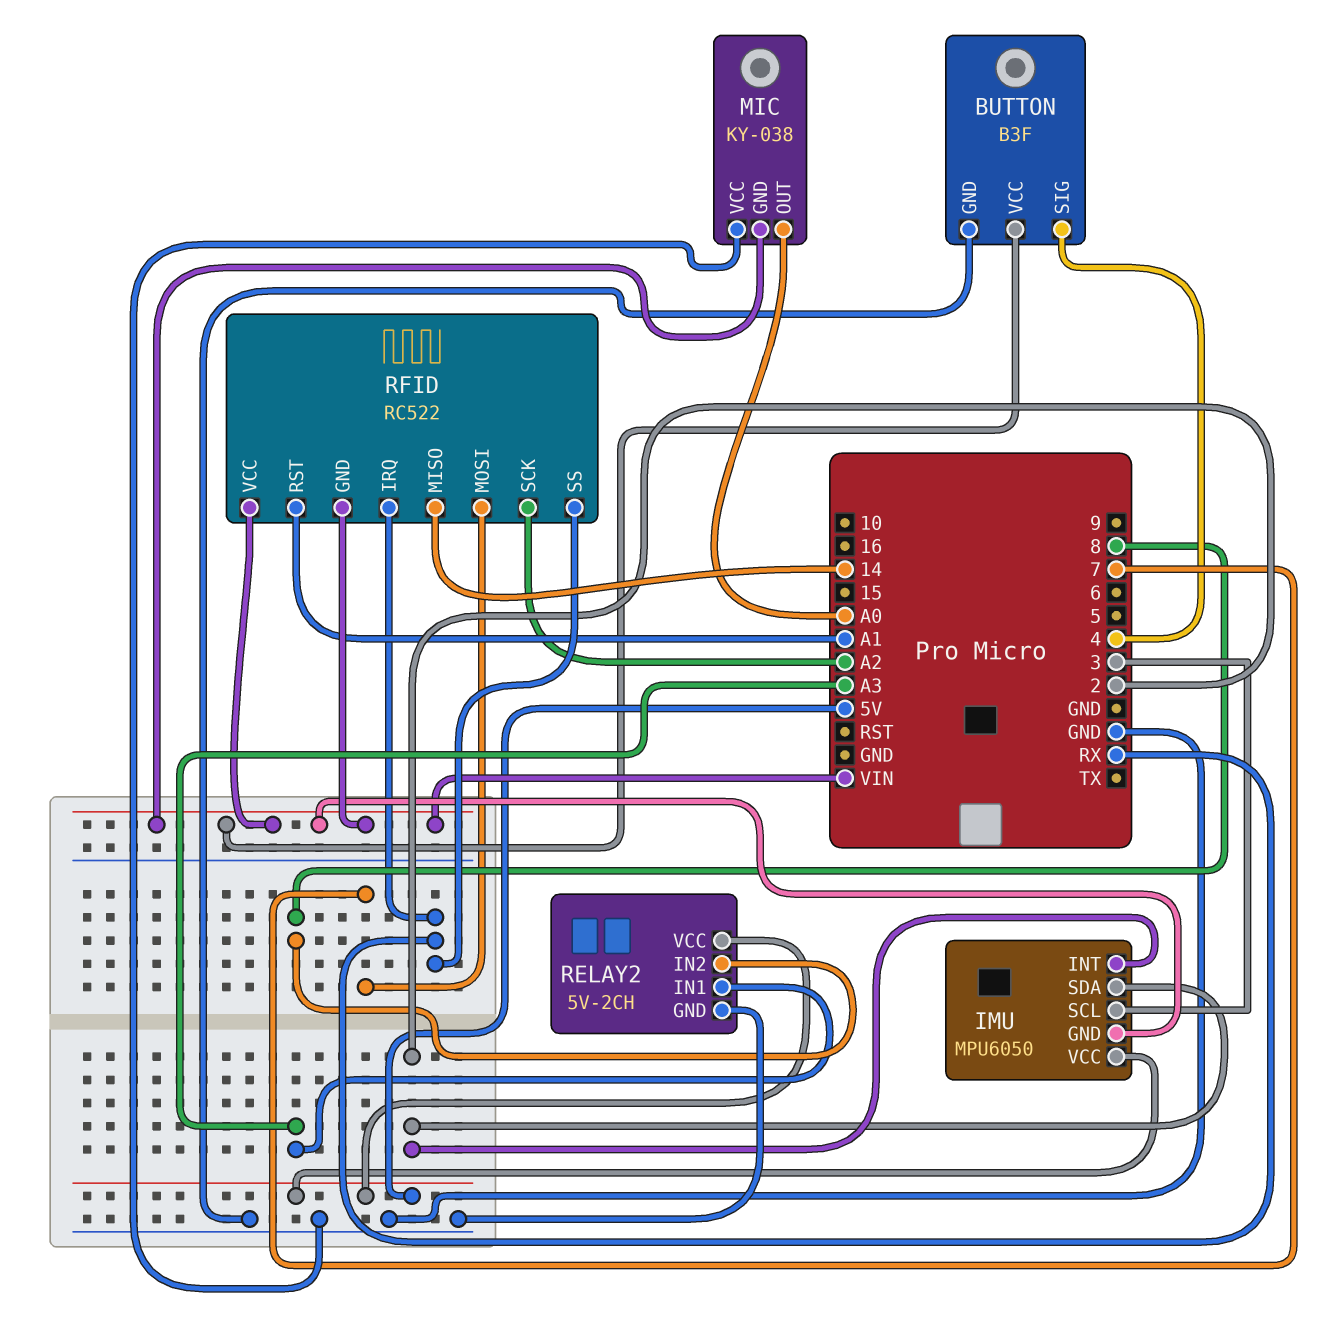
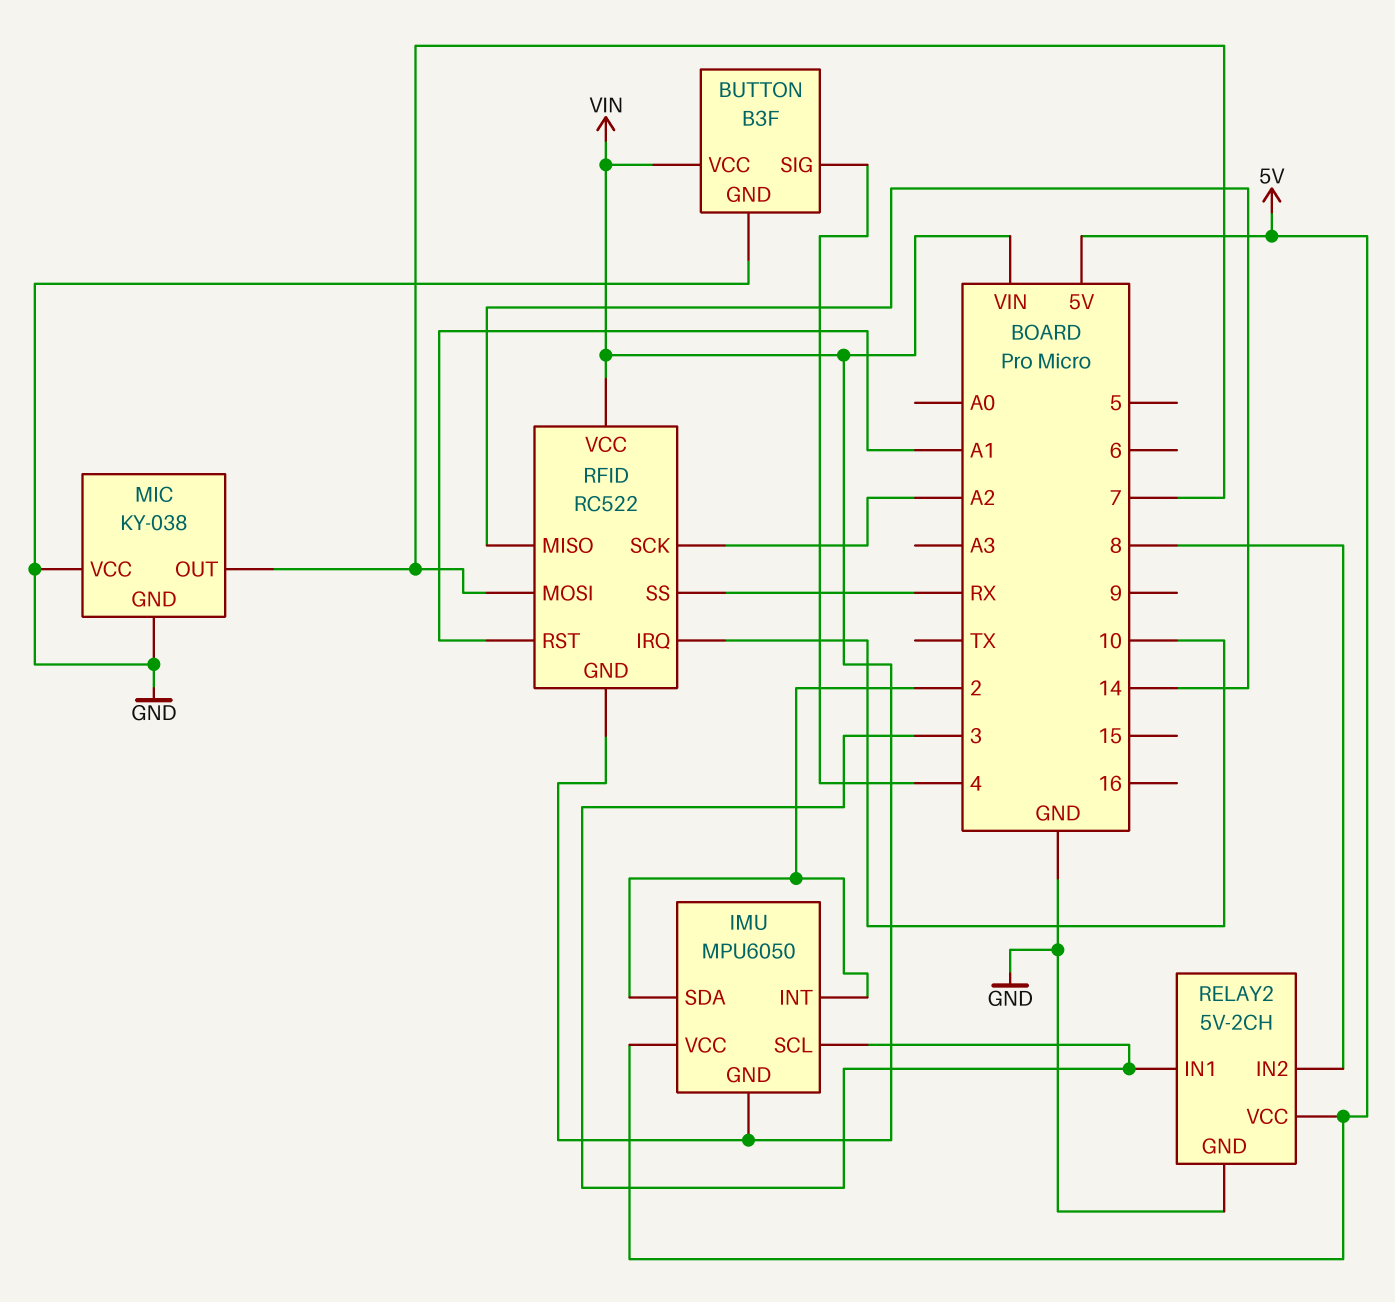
MIC pin GND: VIN -> GND
MIC pin OUT: A0 -> 7
RELAY2 pin IN1: A3 -> 3
RFID pin IRQ: RX -> 10

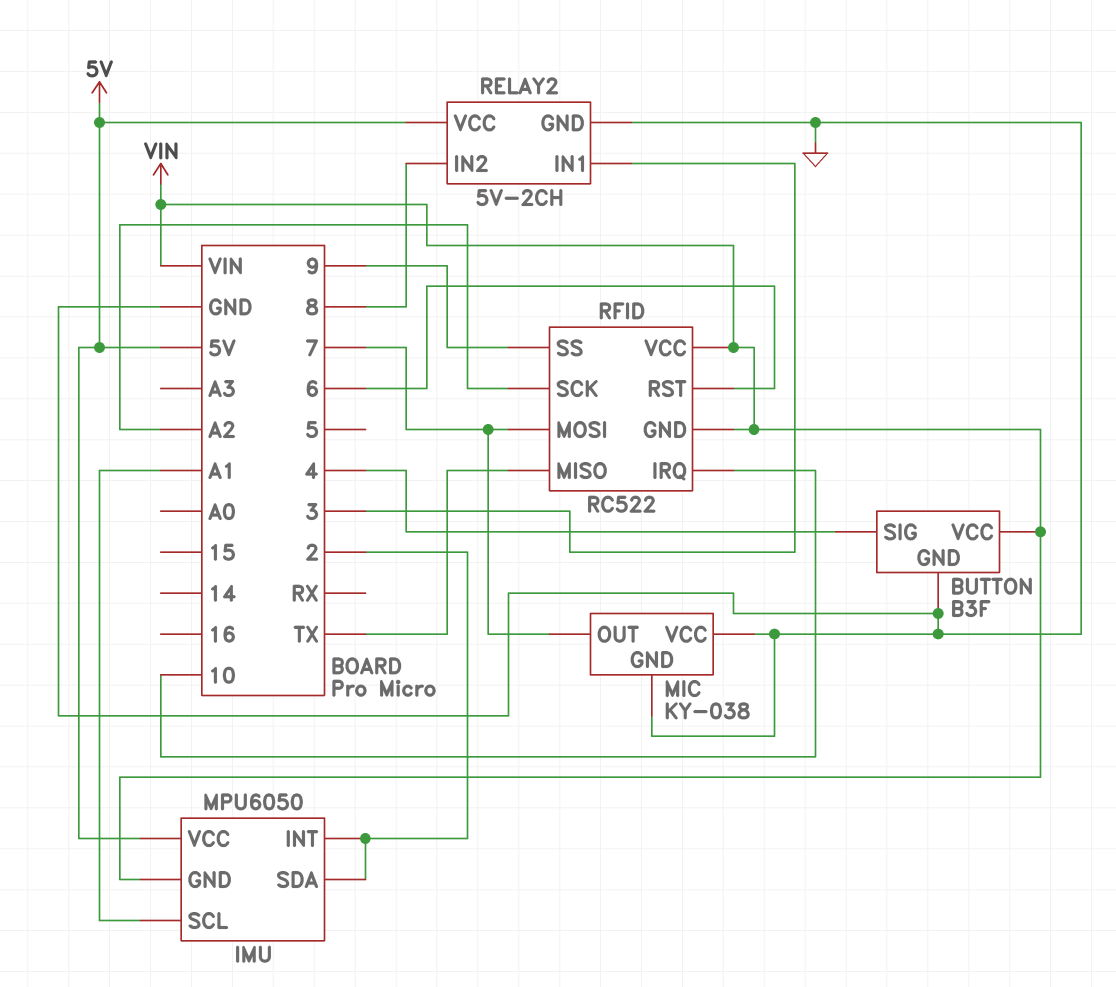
IMU pin SCL: 3 -> A1
RFID pin MISO: 14 -> TX
RFID pin RST: A1 -> 6
RFID pin SS: RX -> 9

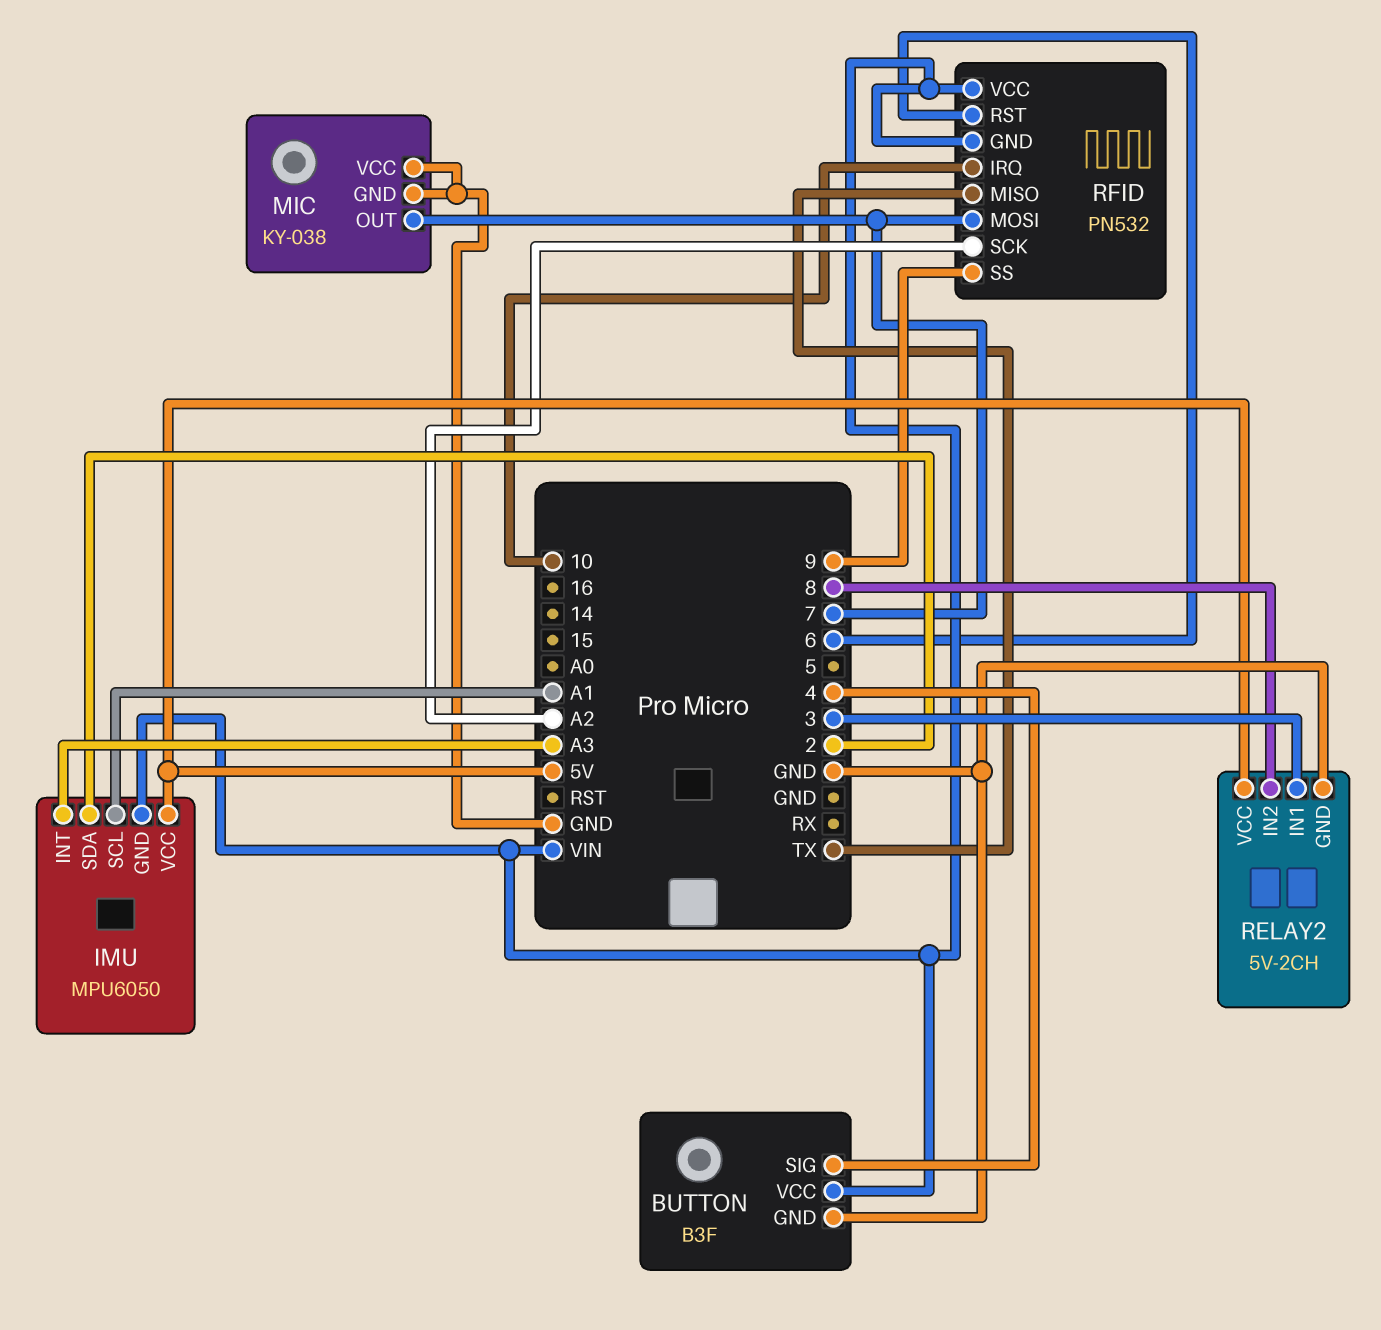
IMU pin INT: 2 -> A3
RFID: RC522 -> PN532

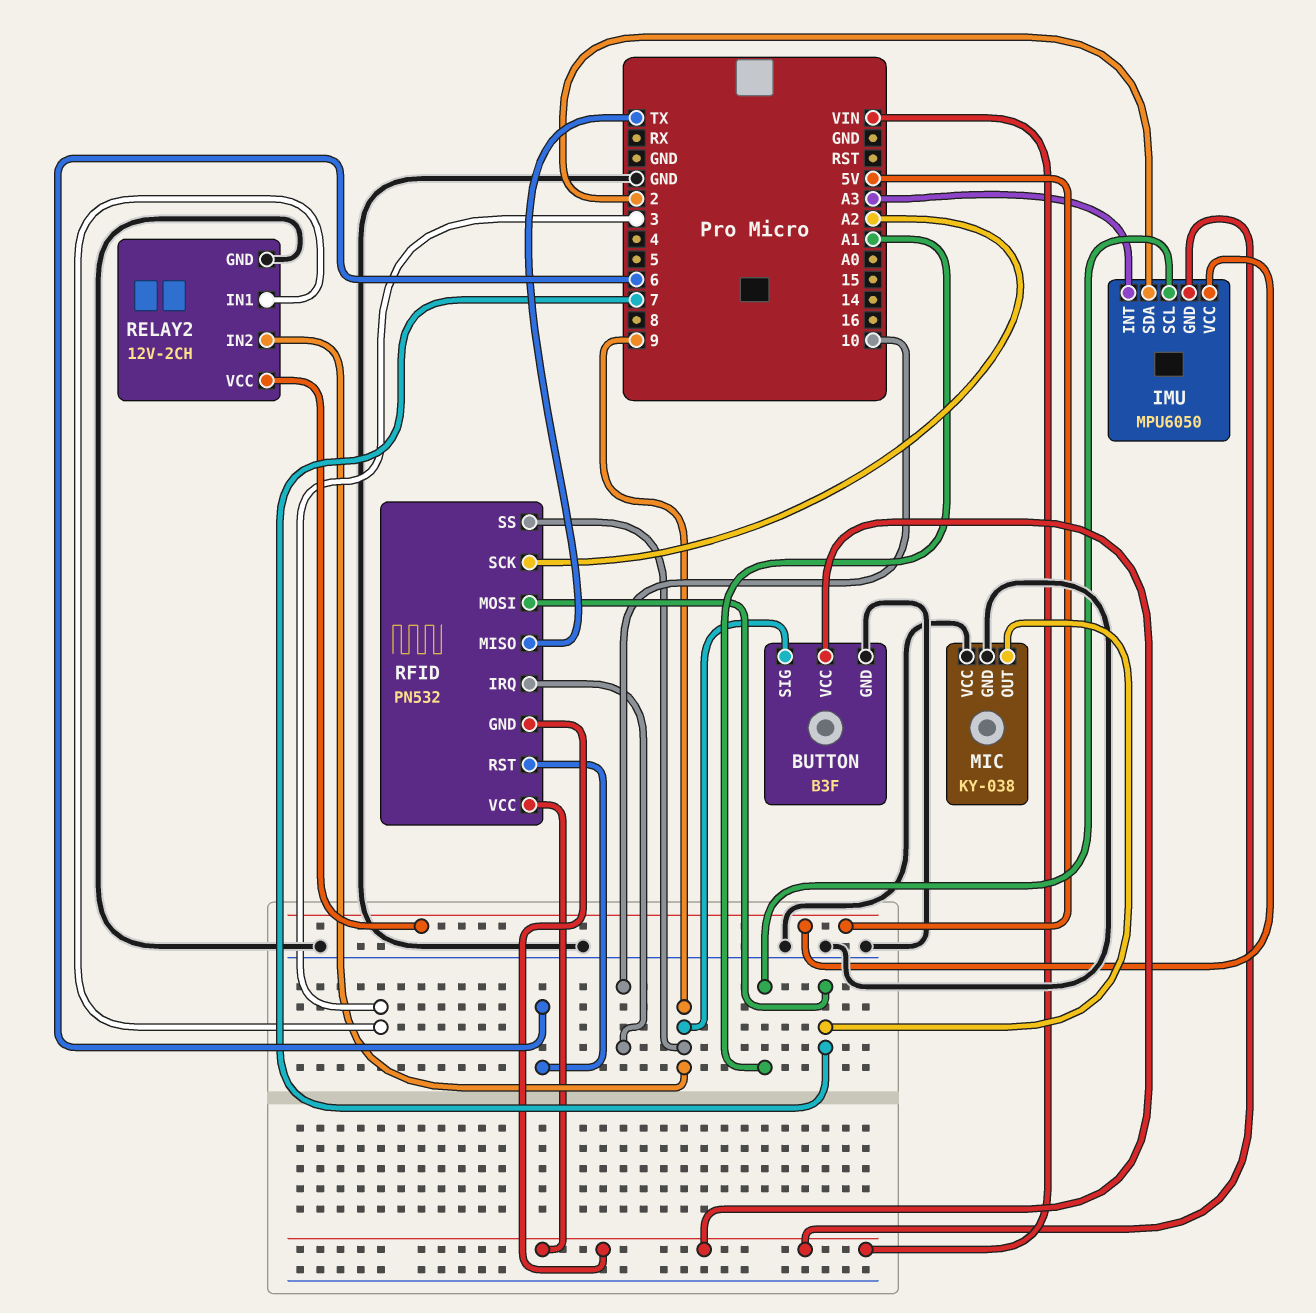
BUTTON pin SIG: 4 -> 9
RELAY2: 5V-2CH -> 12V-2CH
RELAY2 pin IN2: 8 -> 9

